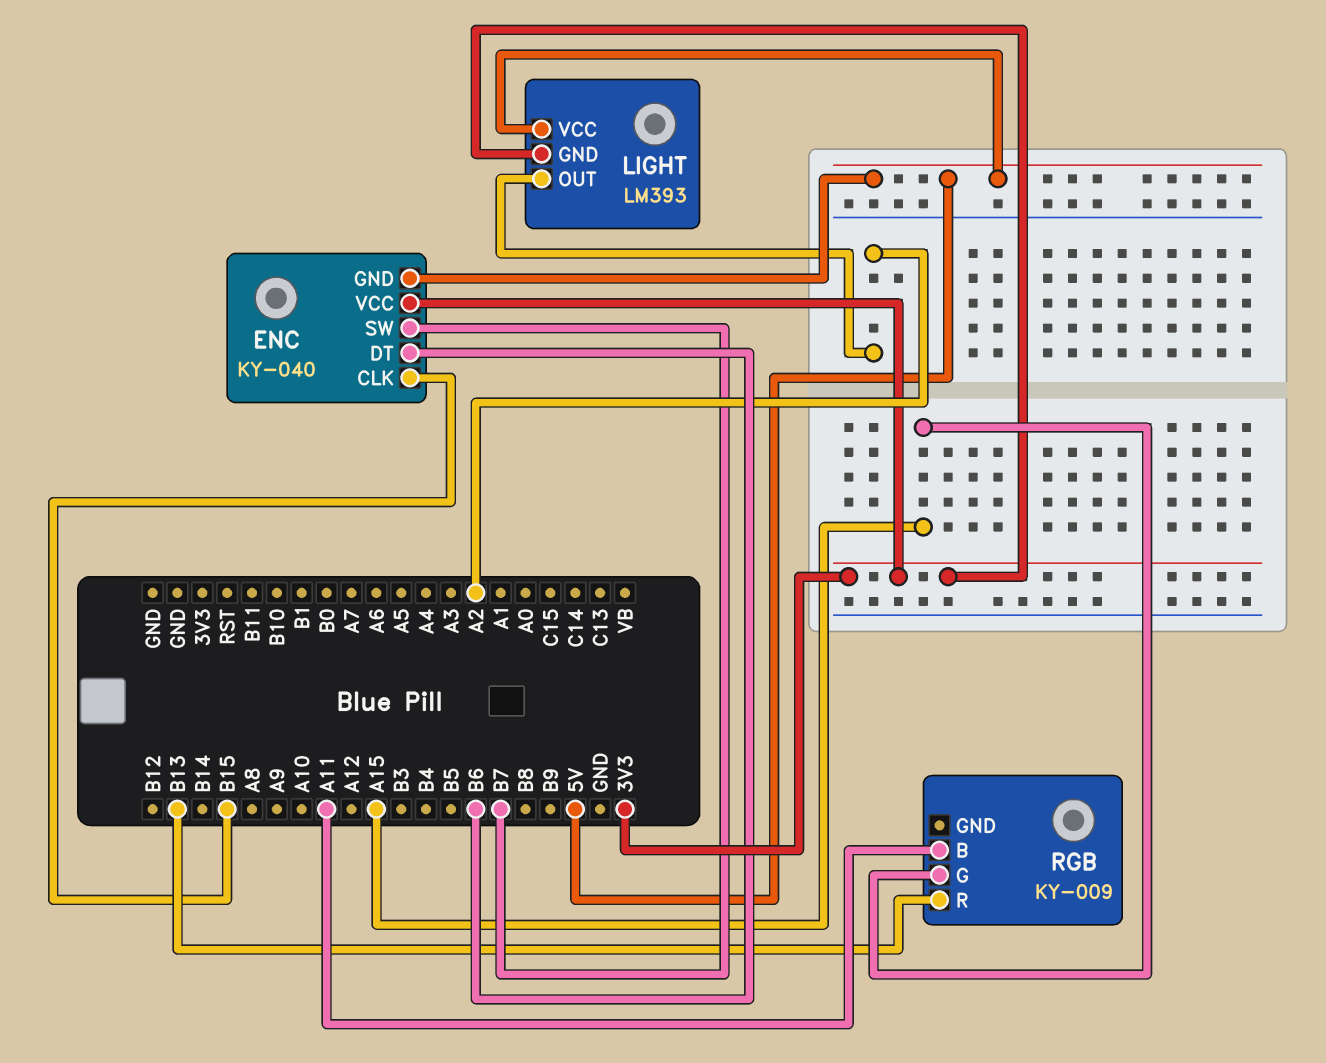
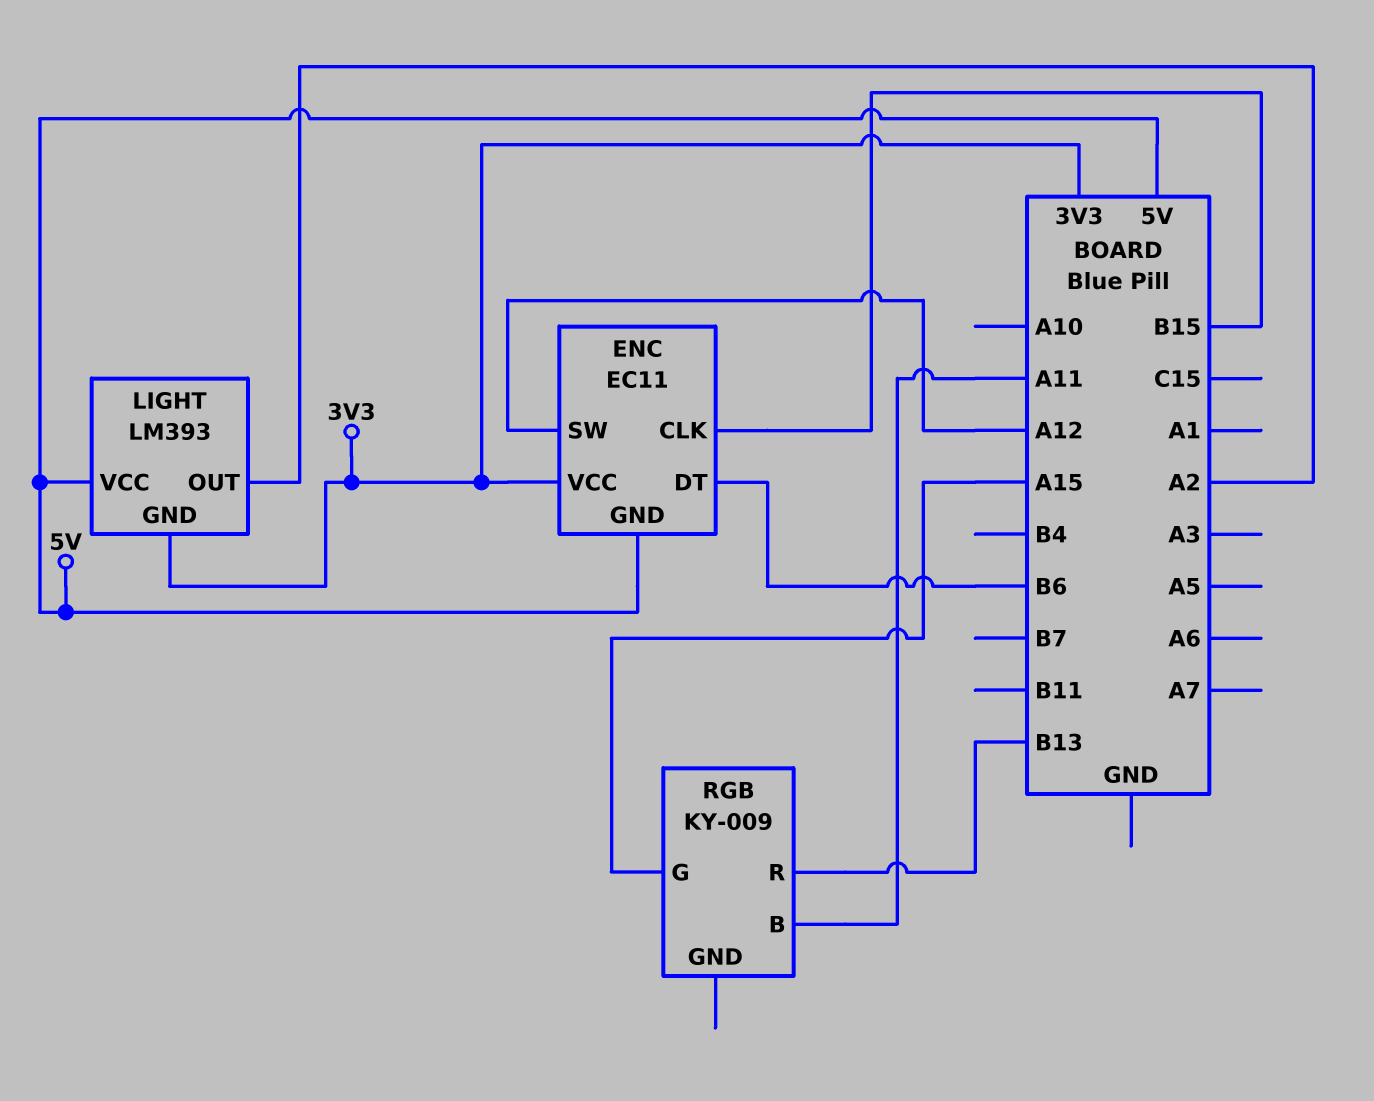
ENC: KY-040 -> EC11
ENC pin SW: B7 -> A12

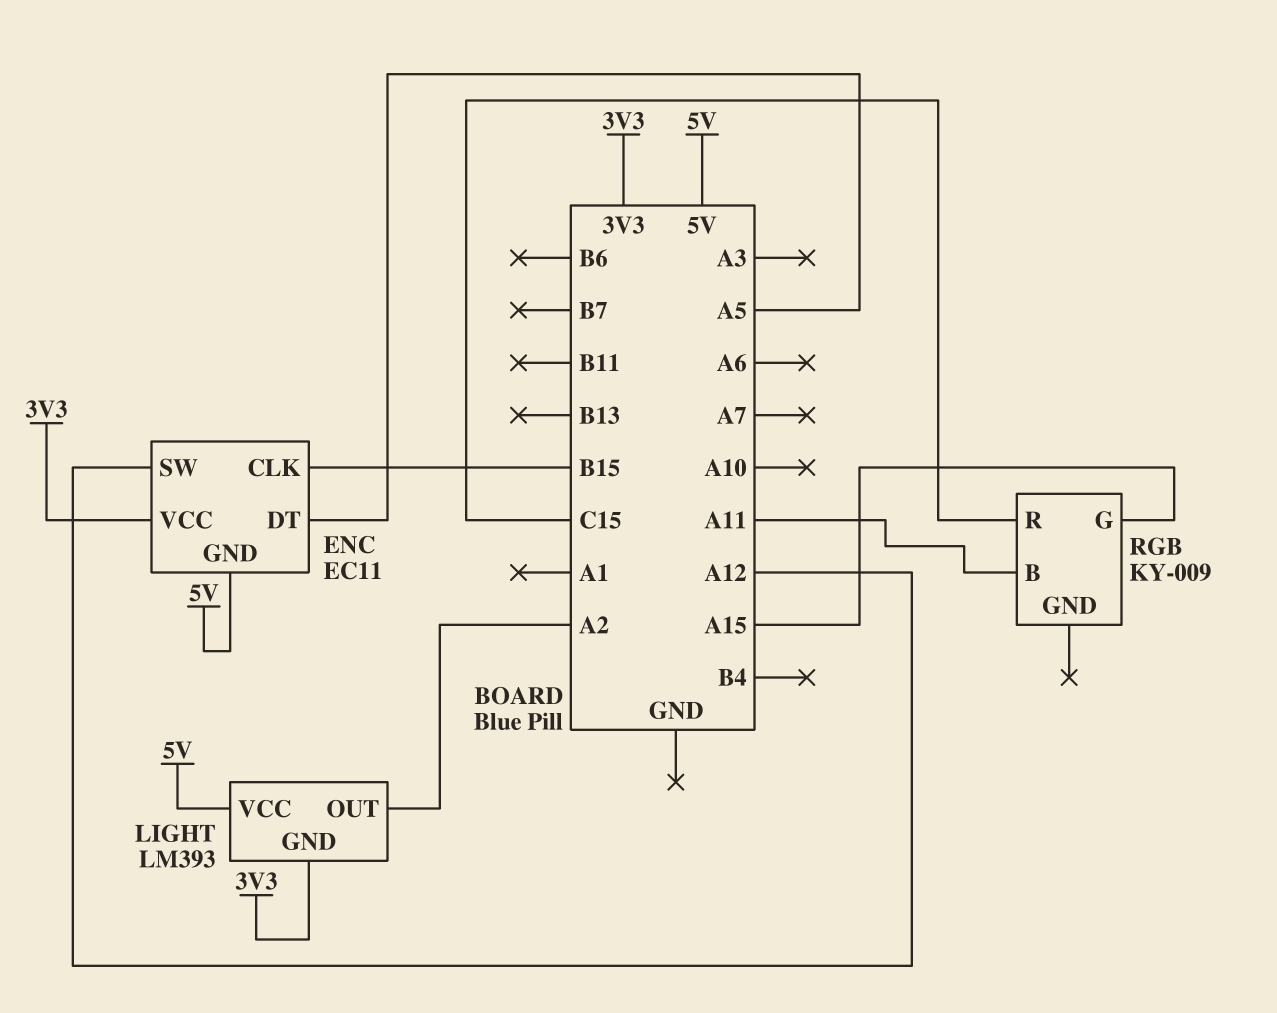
ENC pin DT: B6 -> A5
RGB pin R: B13 -> C15

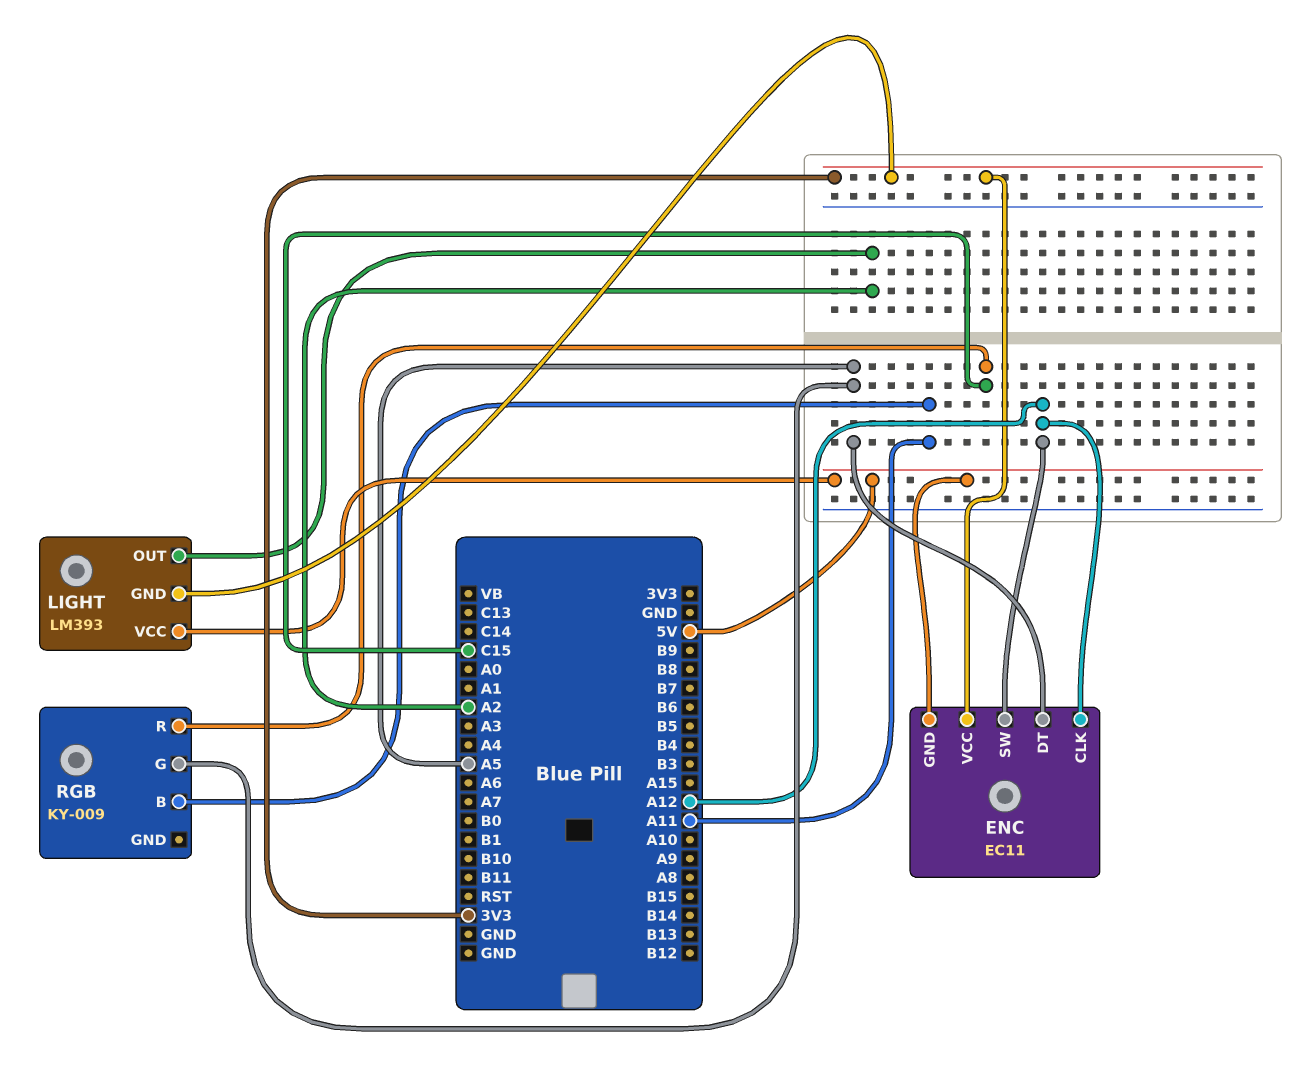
ENC pin CLK: B15 -> A12
RGB pin G: A15 -> A5

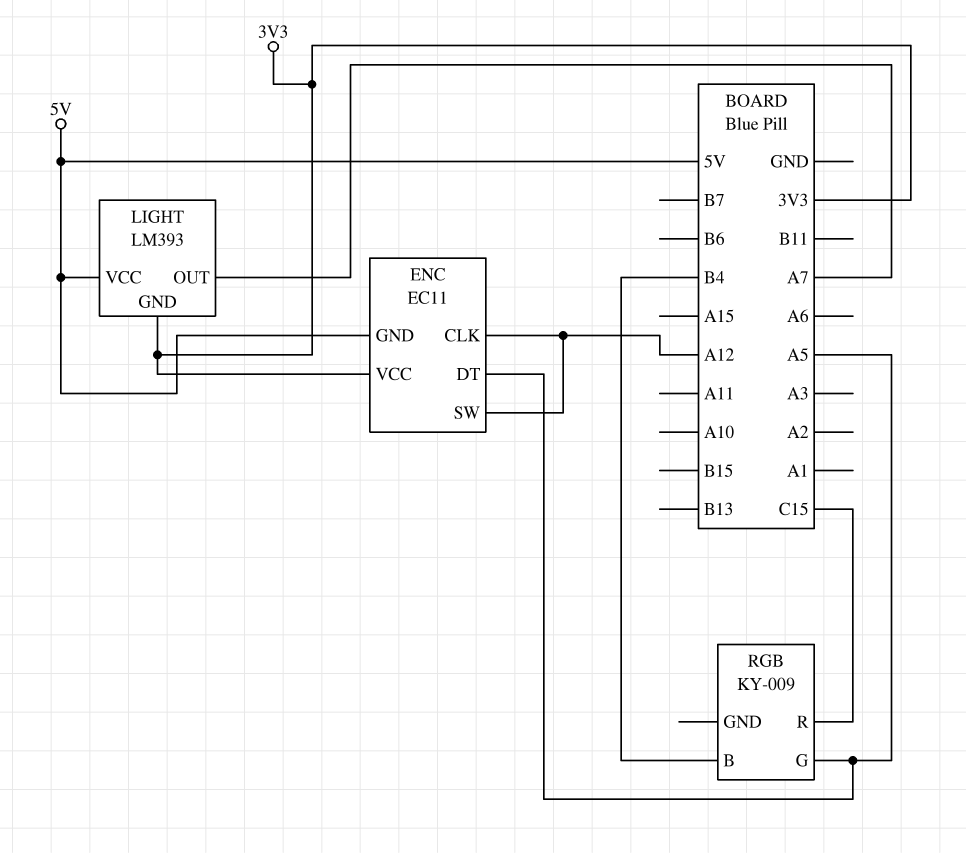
LIGHT pin OUT: A2 -> A7
RGB pin B: A11 -> B4

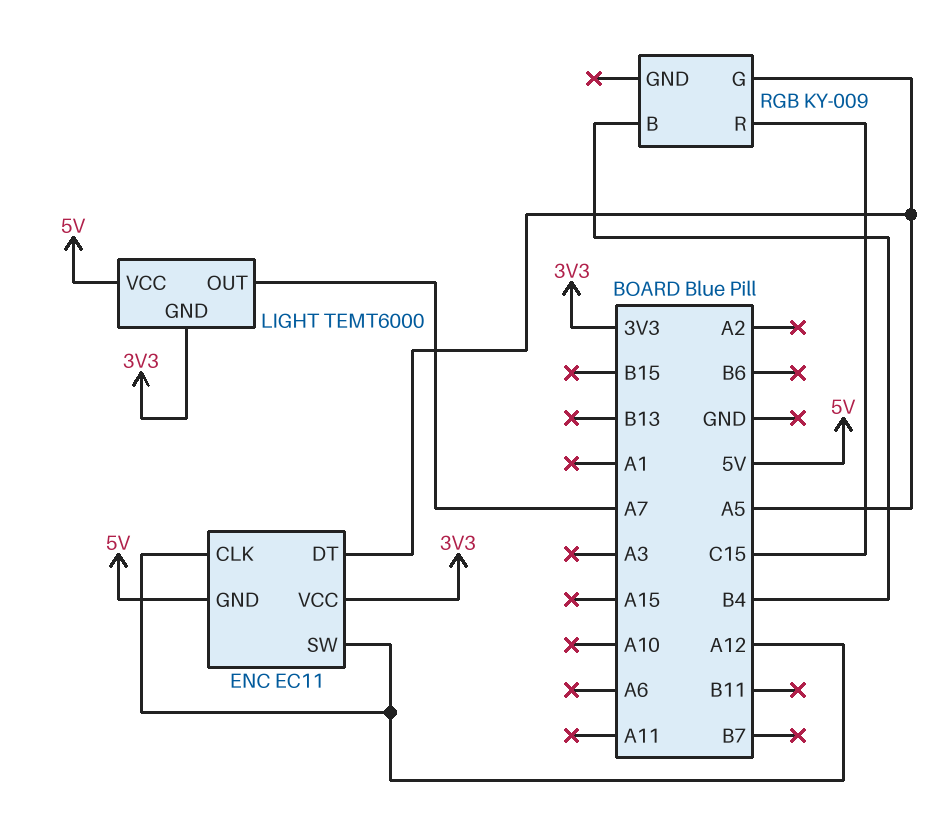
LIGHT: LM393 -> TEMT6000

